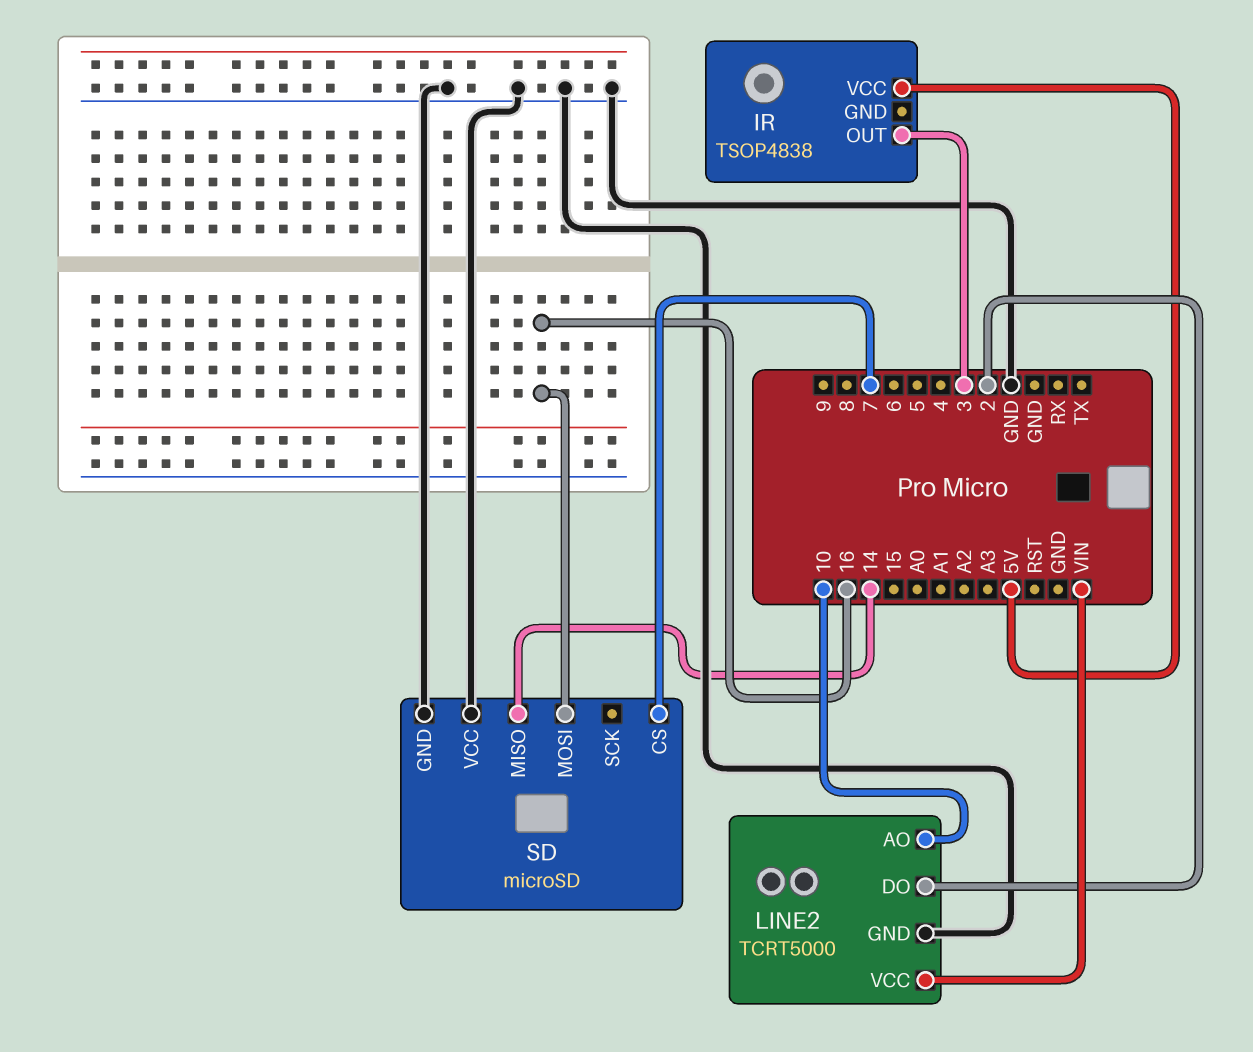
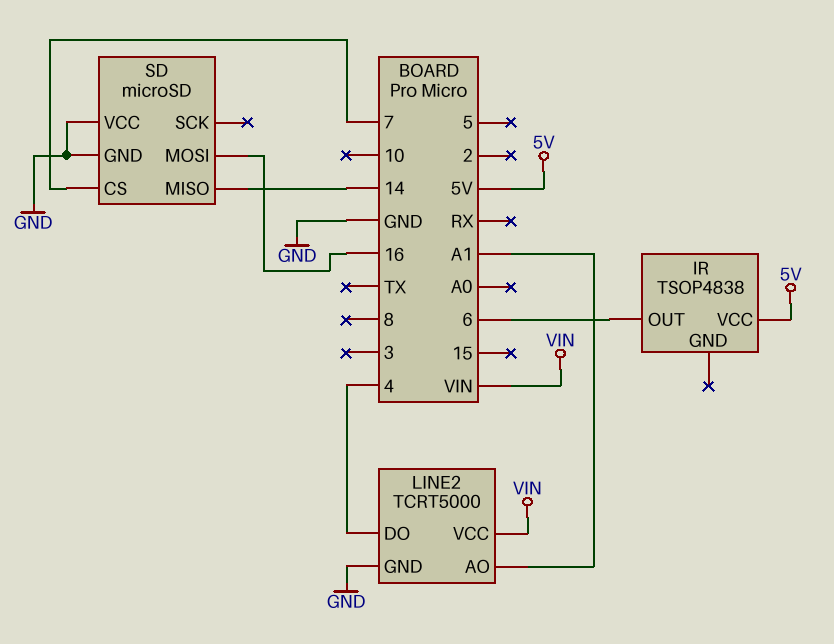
IR pin OUT: 3 -> 6
LINE2 pin AO: 10 -> A1
LINE2 pin DO: 2 -> 4

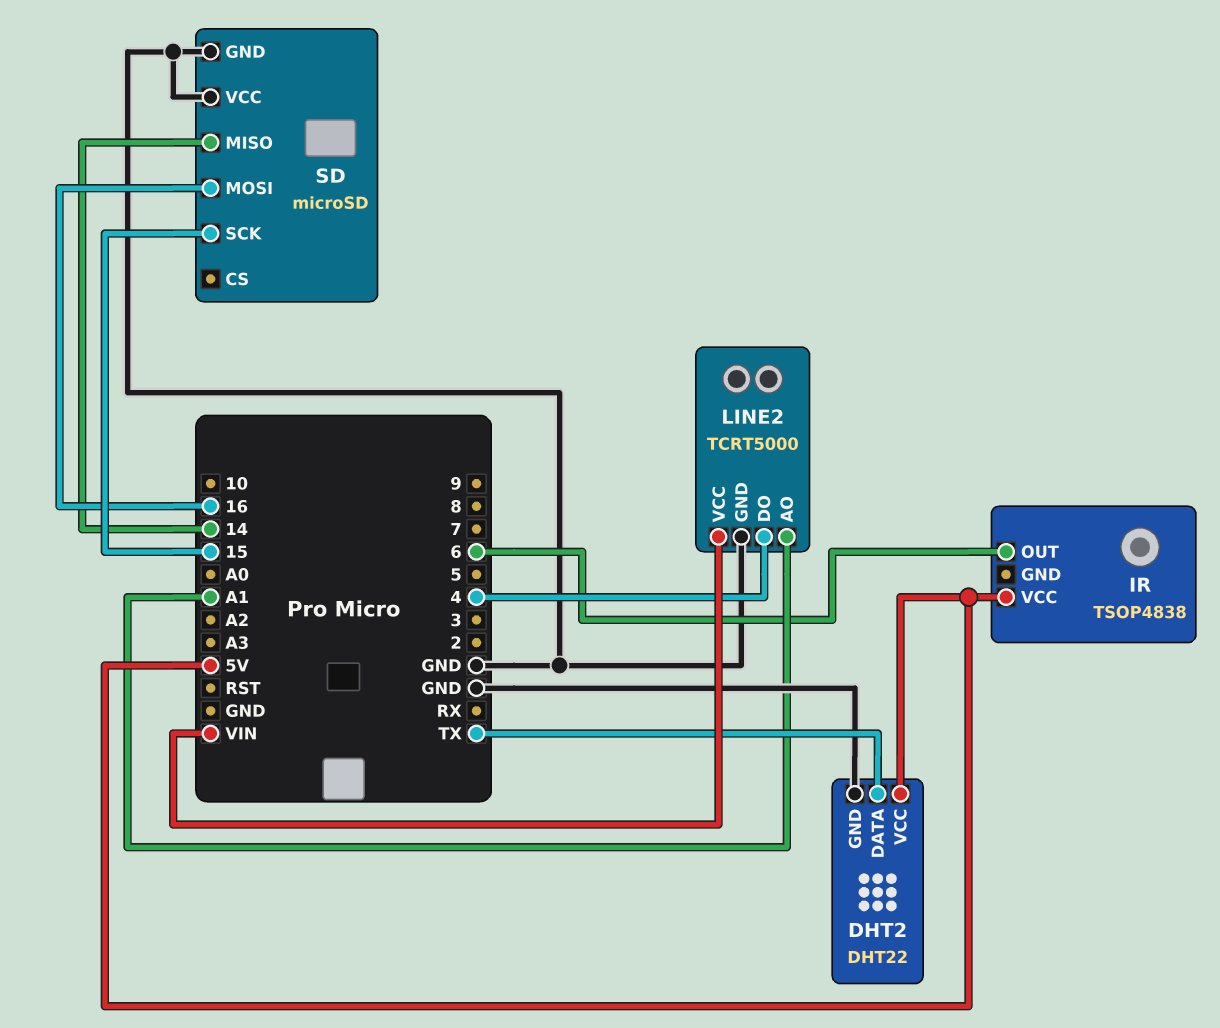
DHT2: none -> DHT22
DHT2 pin DATA: none -> TX
DHT2 pin GND: none -> GND
DHT2 pin VCC: none -> 5V
SD pin CS: 7 -> none
SD pin SCK: none -> 15

